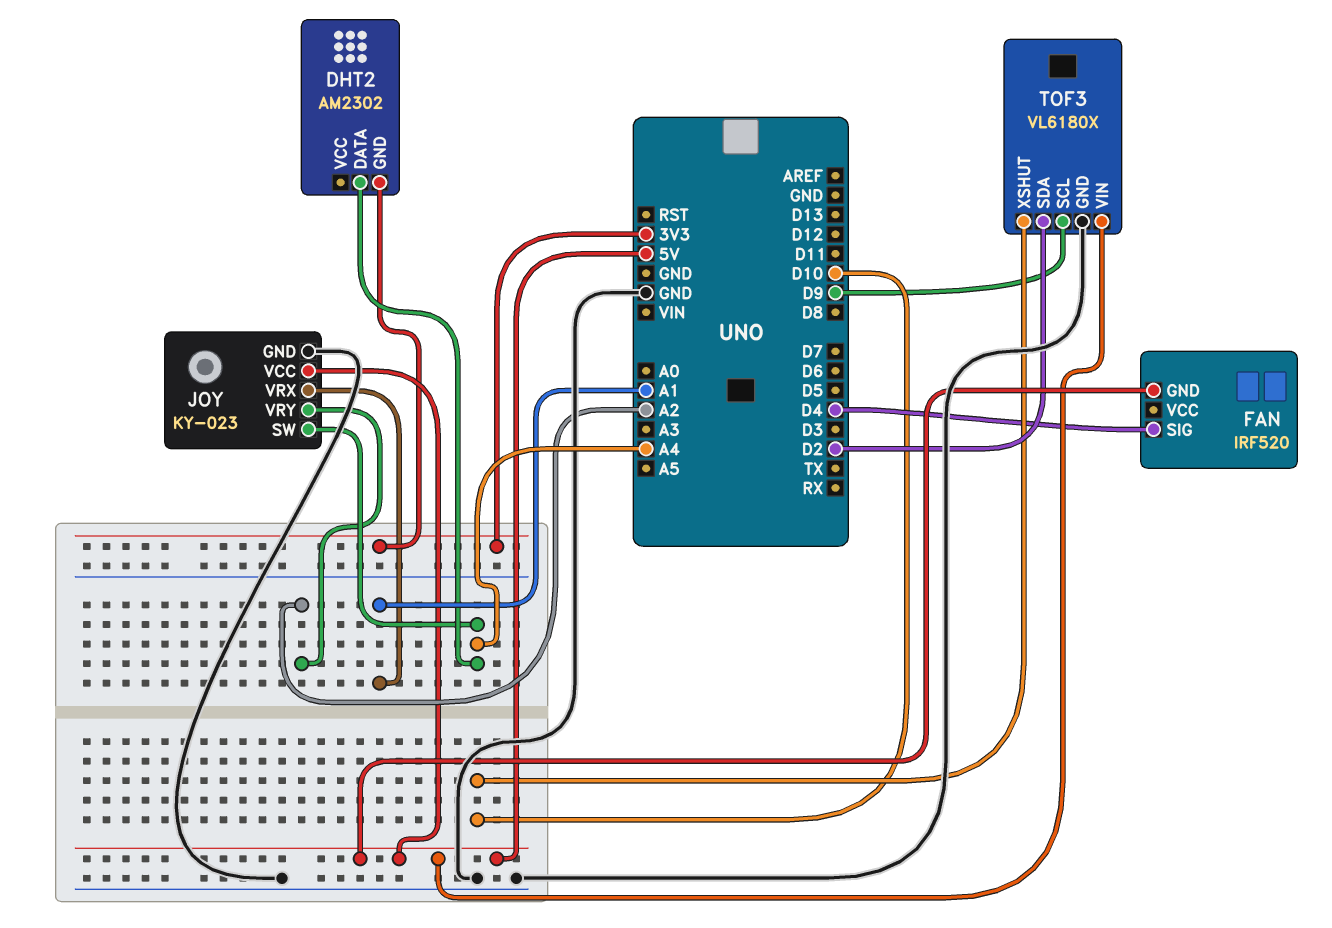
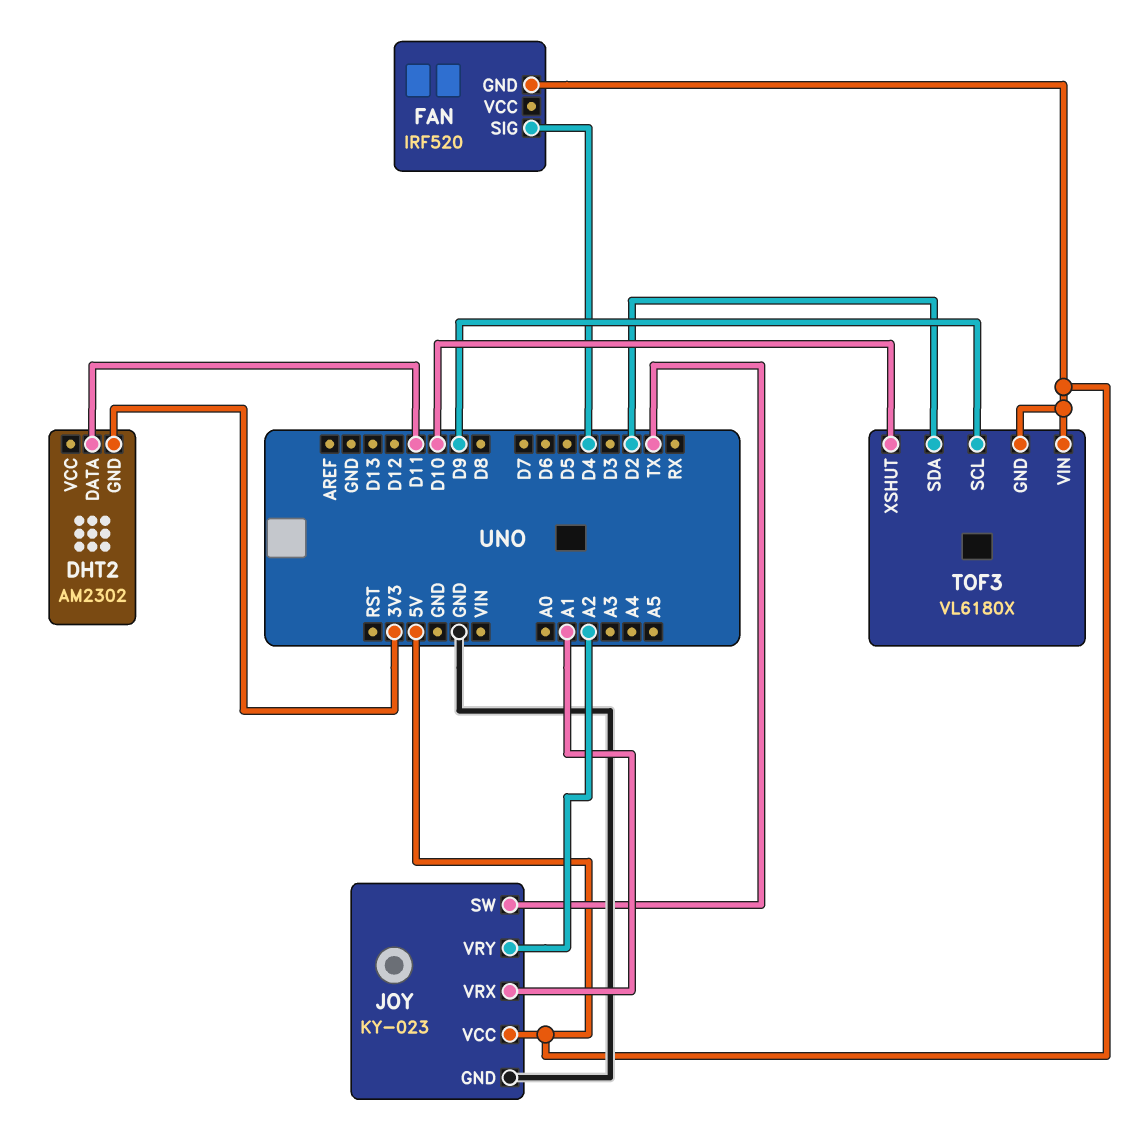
DHT2 pin DATA: A4 -> D11
JOY pin SW: A4 -> TX
TOF3 pin GND: GND -> 5V

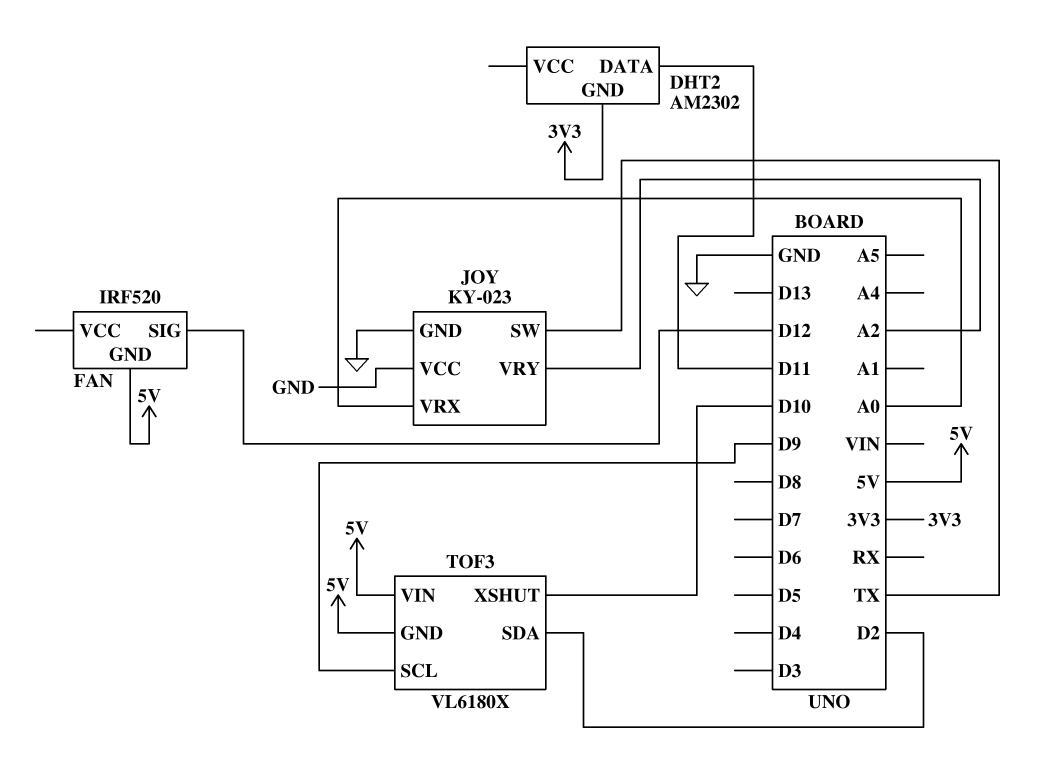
FAN pin SIG: D4 -> D12
JOY pin VCC: 5V -> GND
JOY pin VRX: A1 -> A0

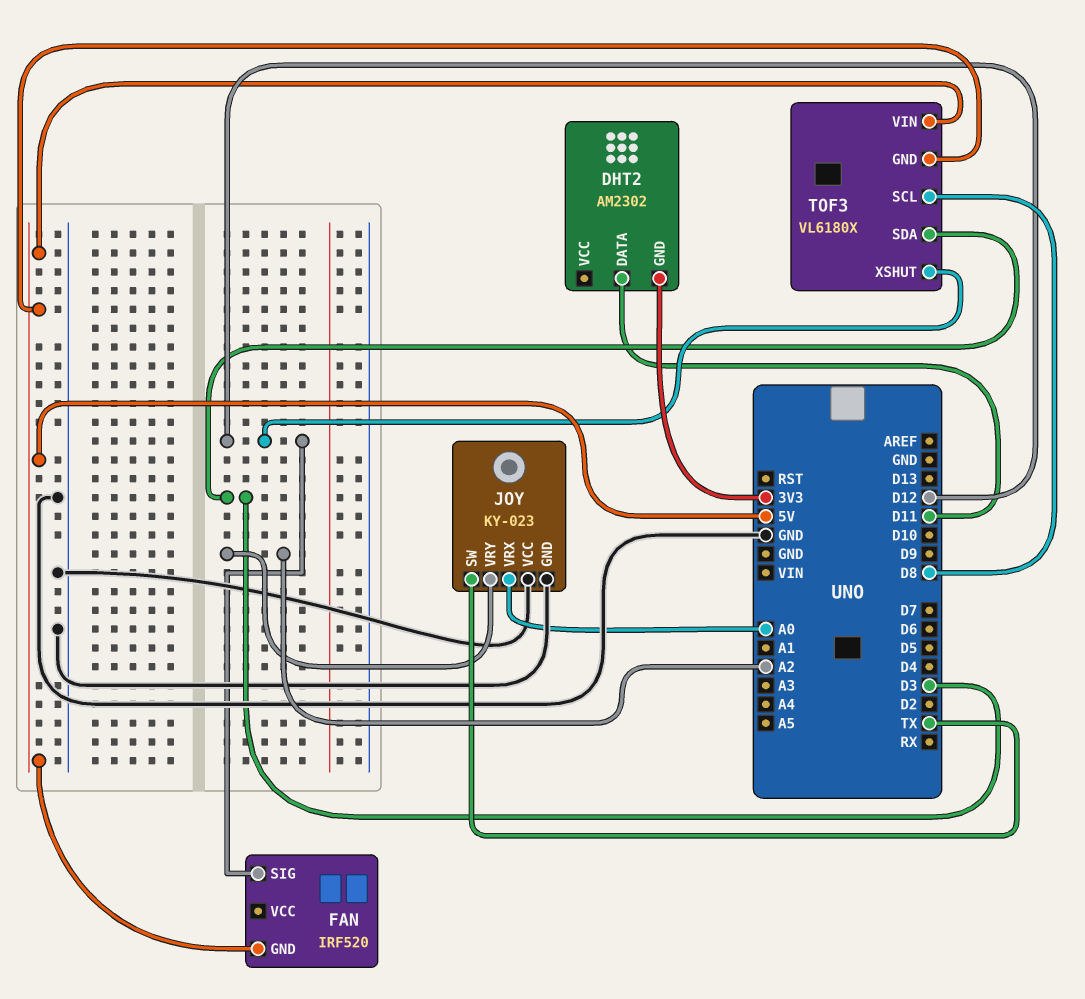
TOF3 pin SCL: D9 -> D8
TOF3 pin SDA: D2 -> D3
TOF3 pin XSHUT: D10 -> D12

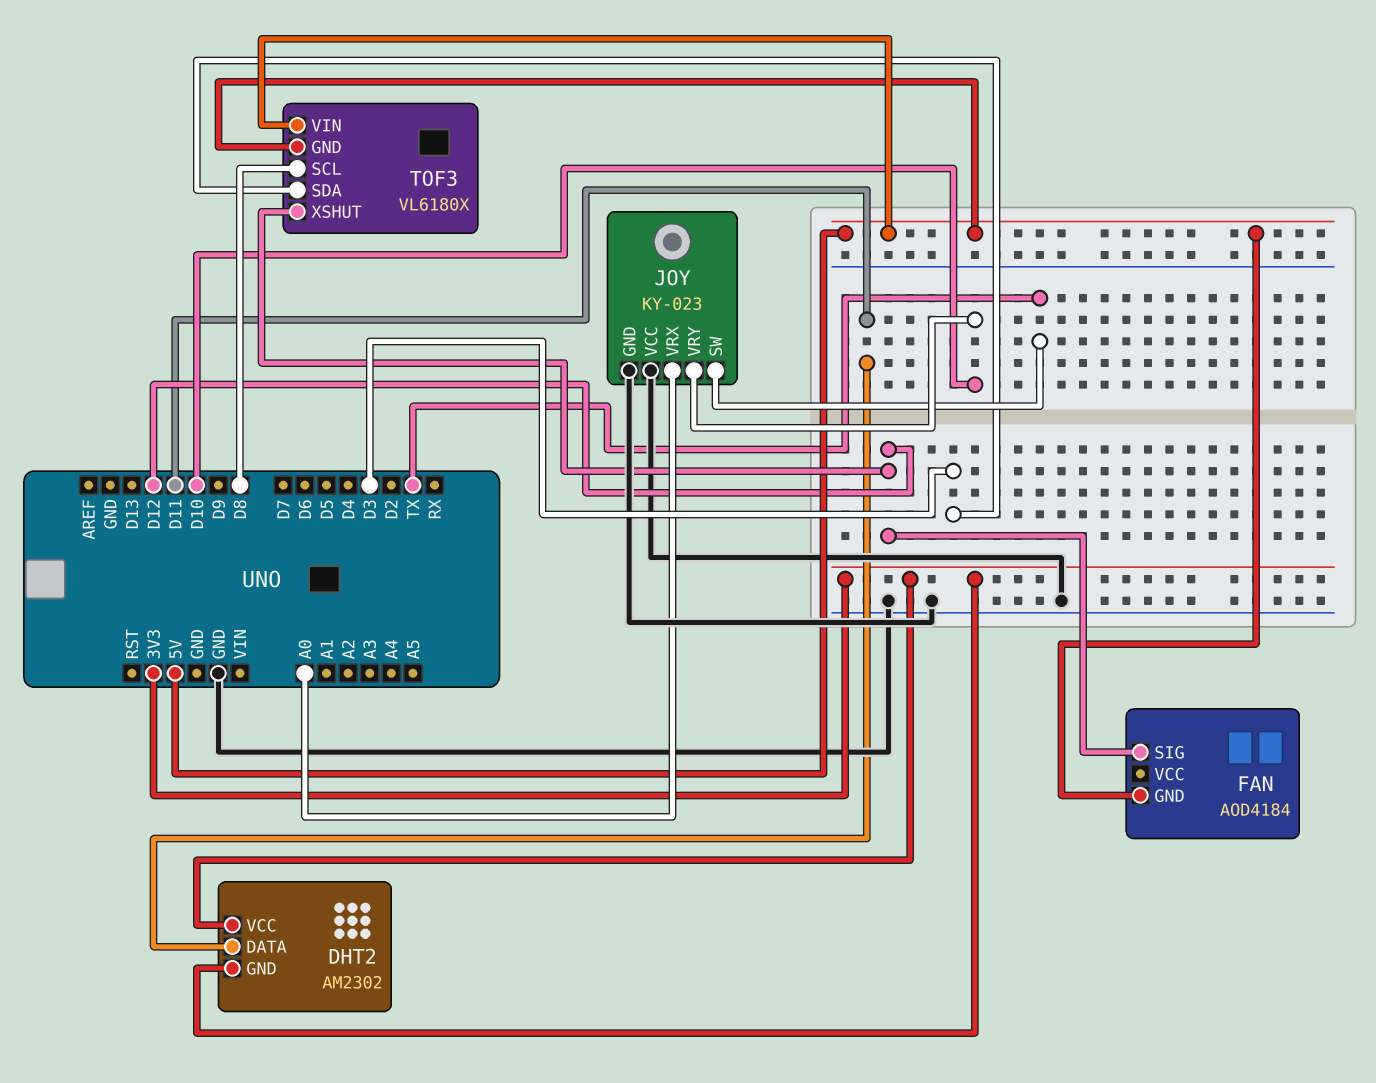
DHT2 pin VCC: none -> 3V3
FAN: IRF520 -> AOD4184
JOY pin VRY: A2 -> D10

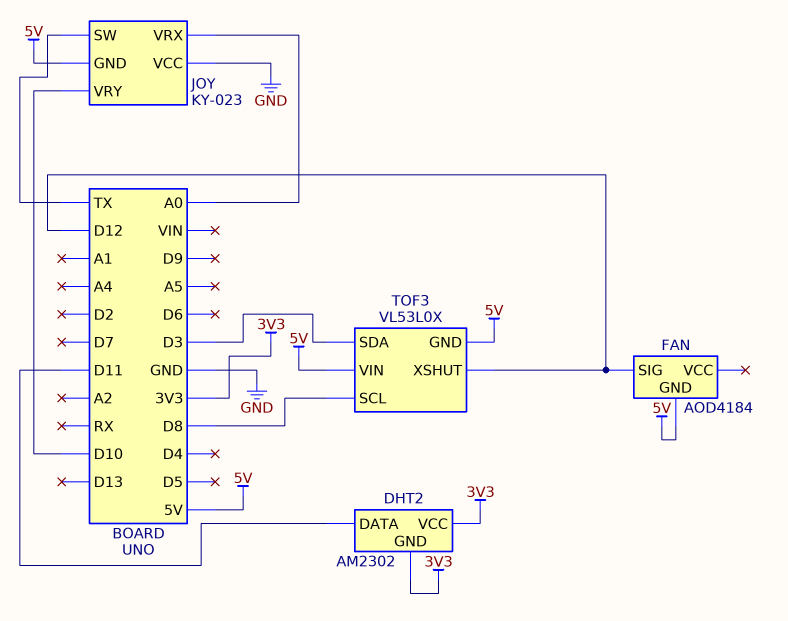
JOY pin GND: GND -> 5V
TOF3: VL6180X -> VL53L0X

